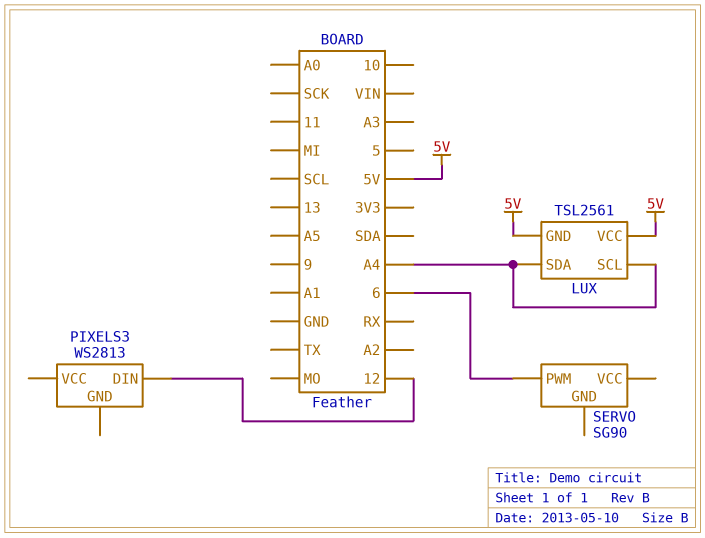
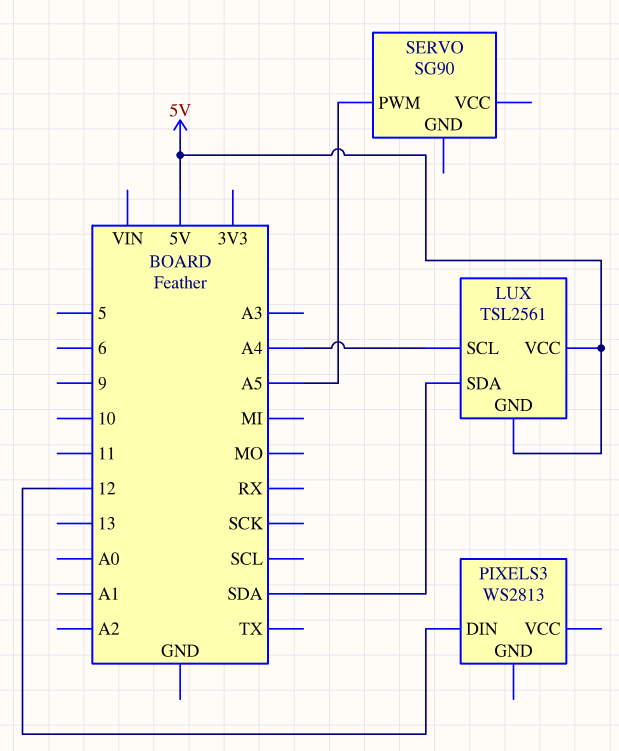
LUX pin SDA: A4 -> SDA
SERVO pin PWM: 6 -> A5

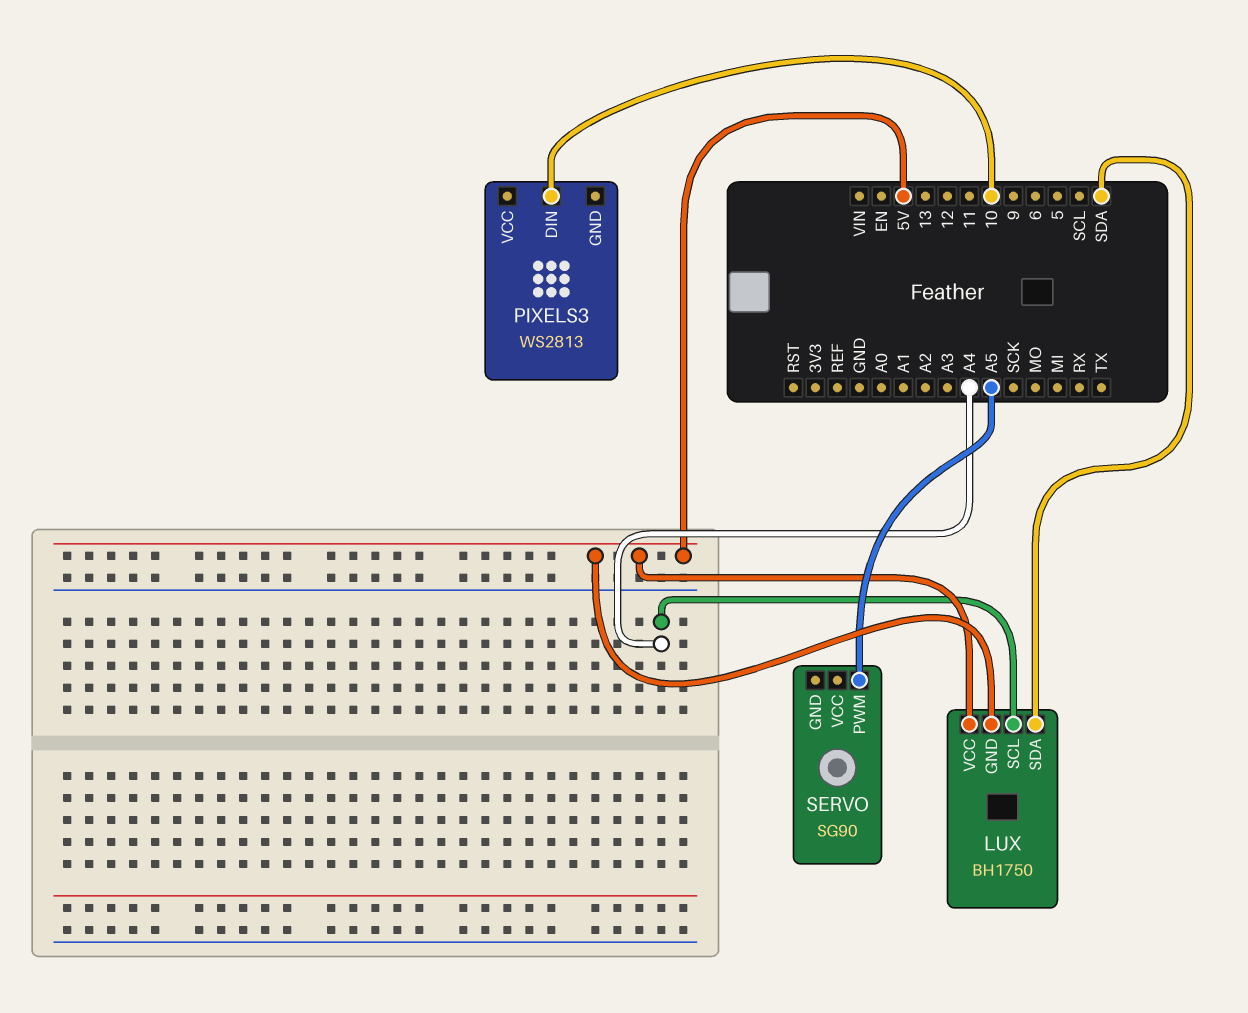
LUX: TSL2561 -> BH1750
PIXELS3 pin DIN: 12 -> 10

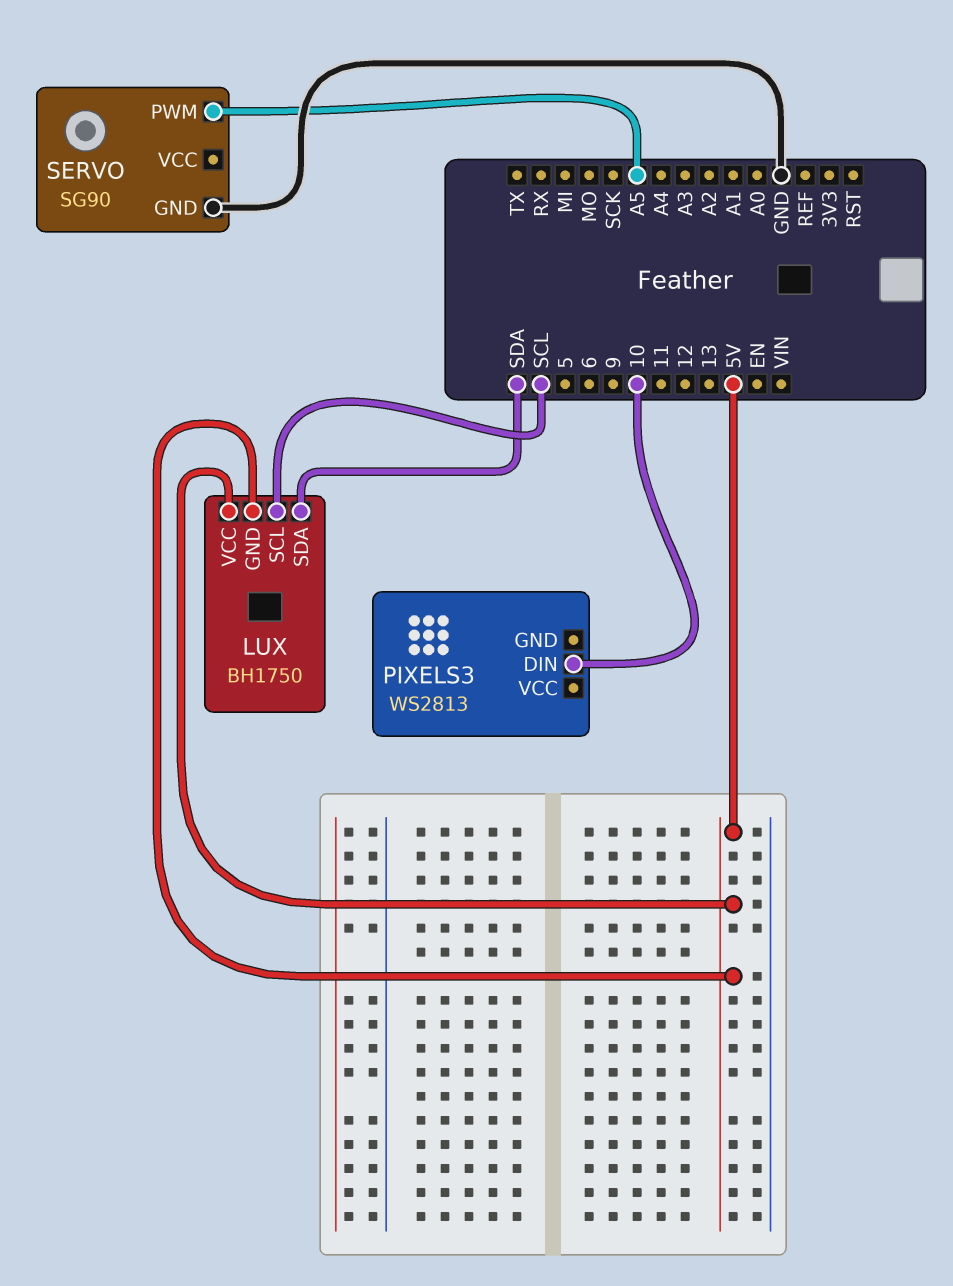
LUX pin SCL: A4 -> SCL
SERVO pin GND: none -> GND

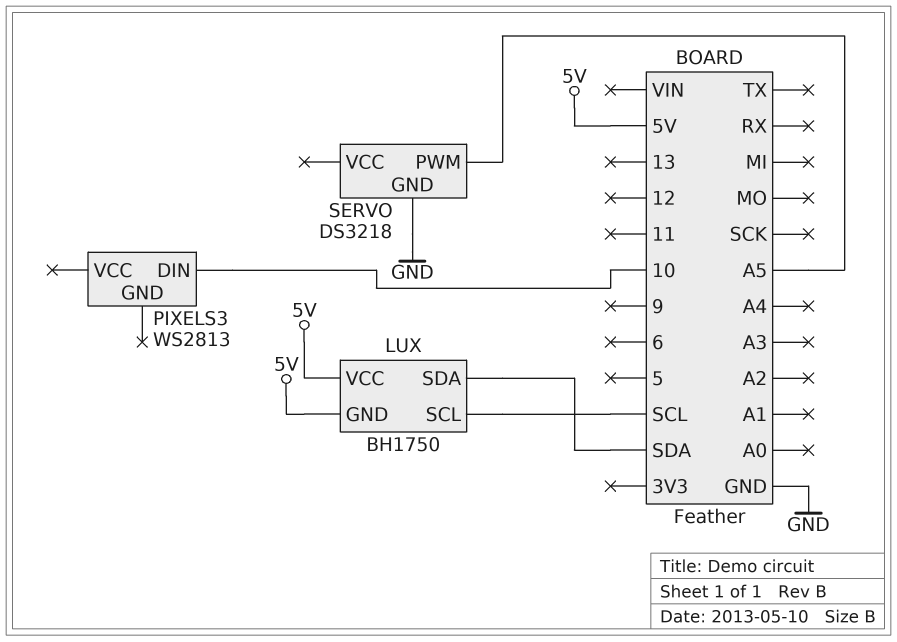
SERVO: SG90 -> DS3218

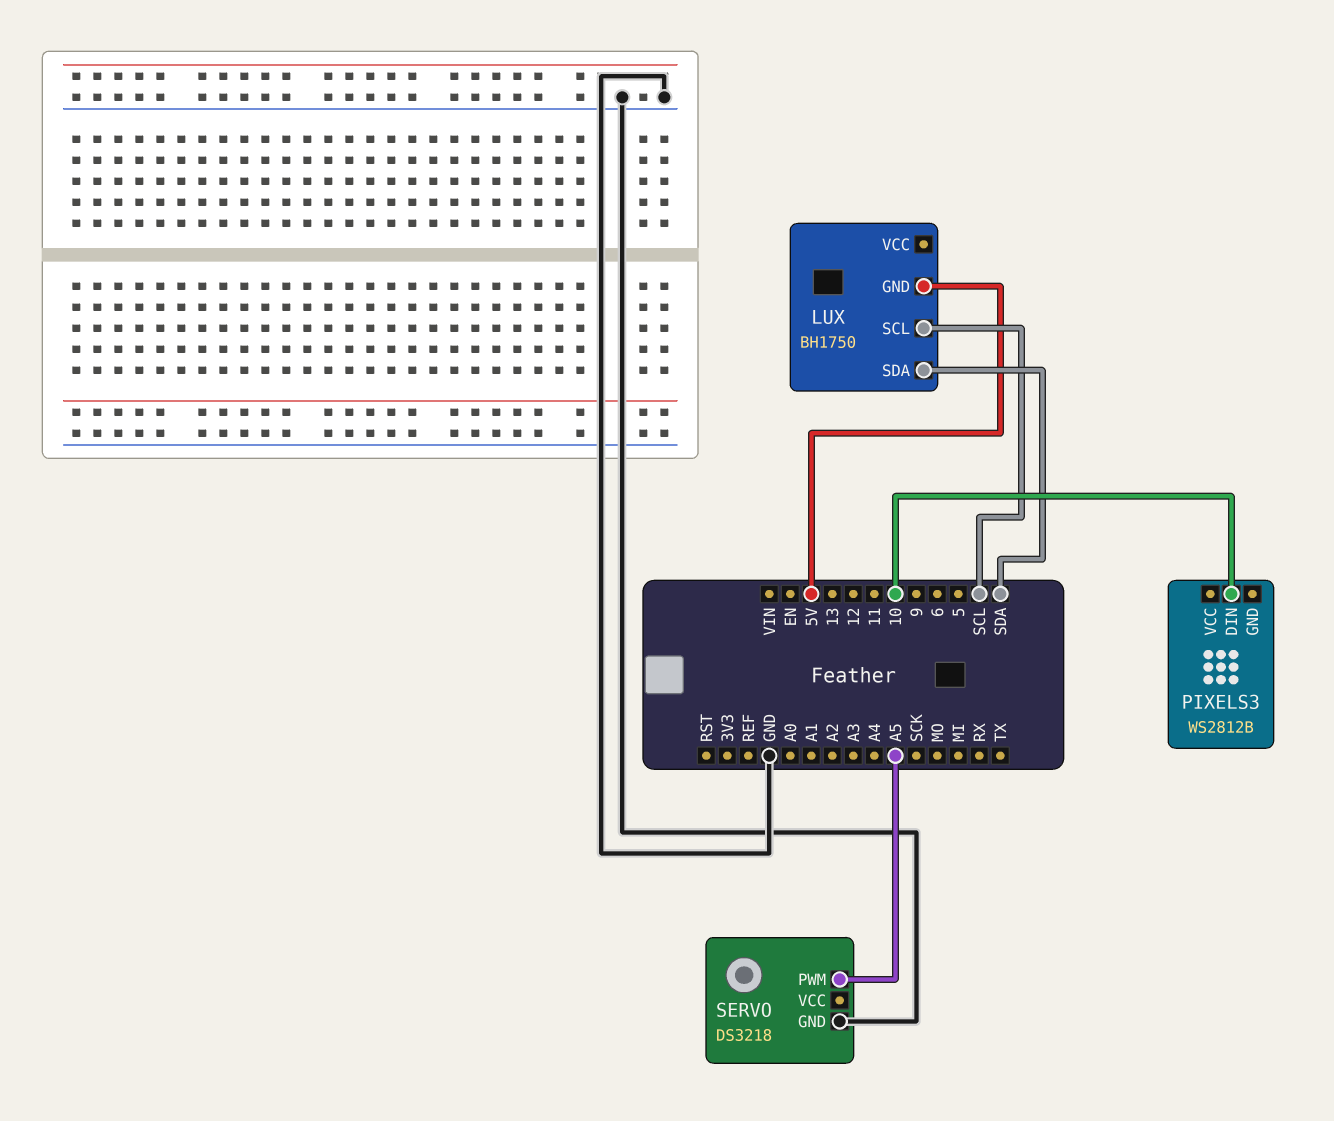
LUX pin VCC: 5V -> none
PIXELS3: WS2813 -> WS2812B

